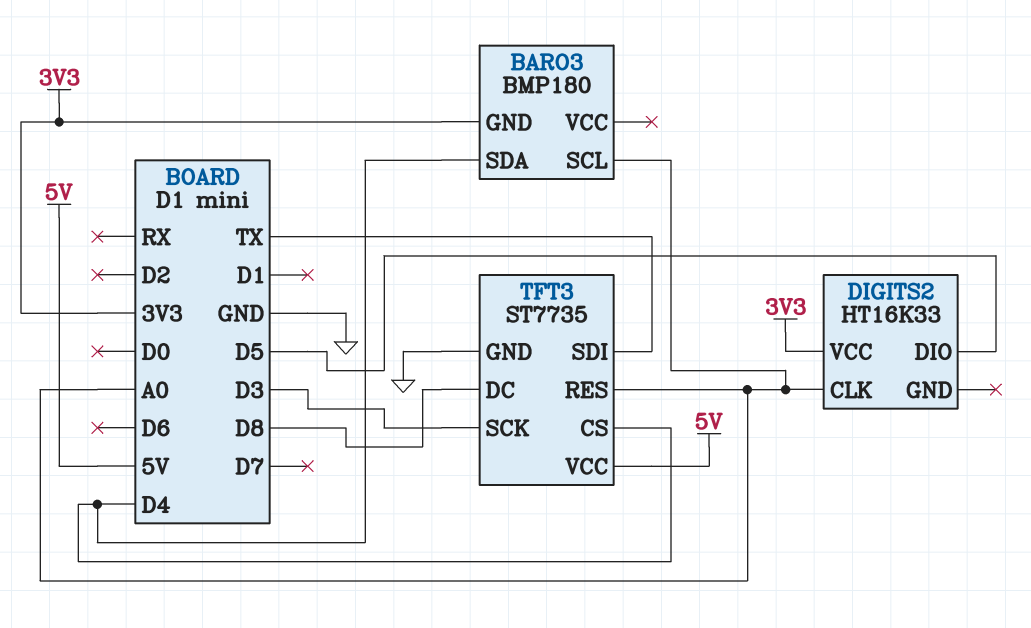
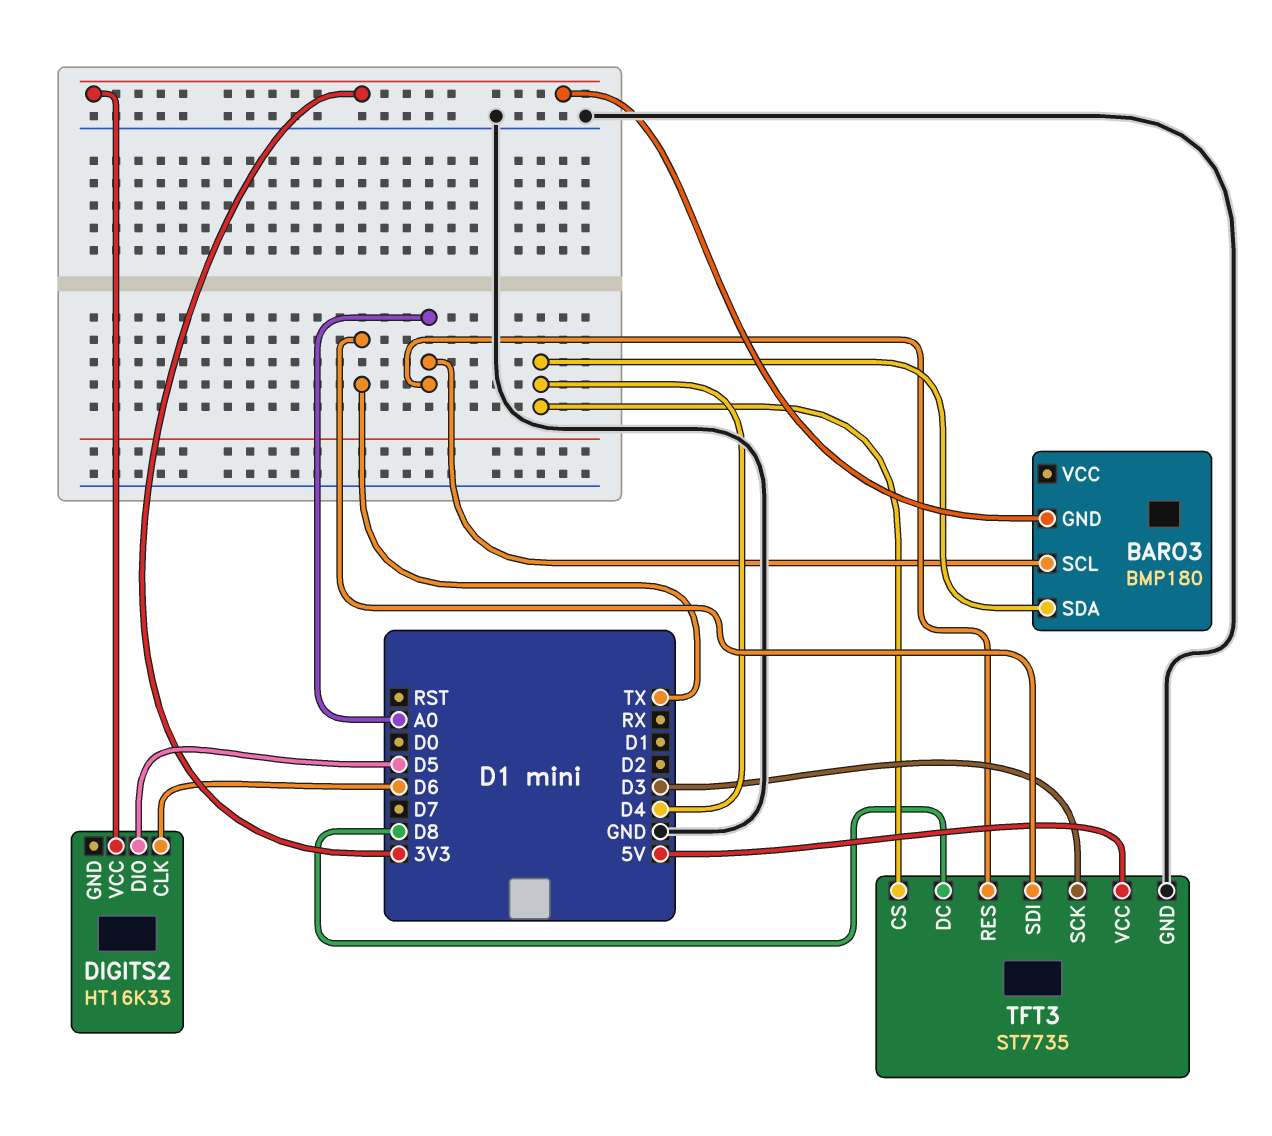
DIGITS2 pin CLK: A0 -> D6

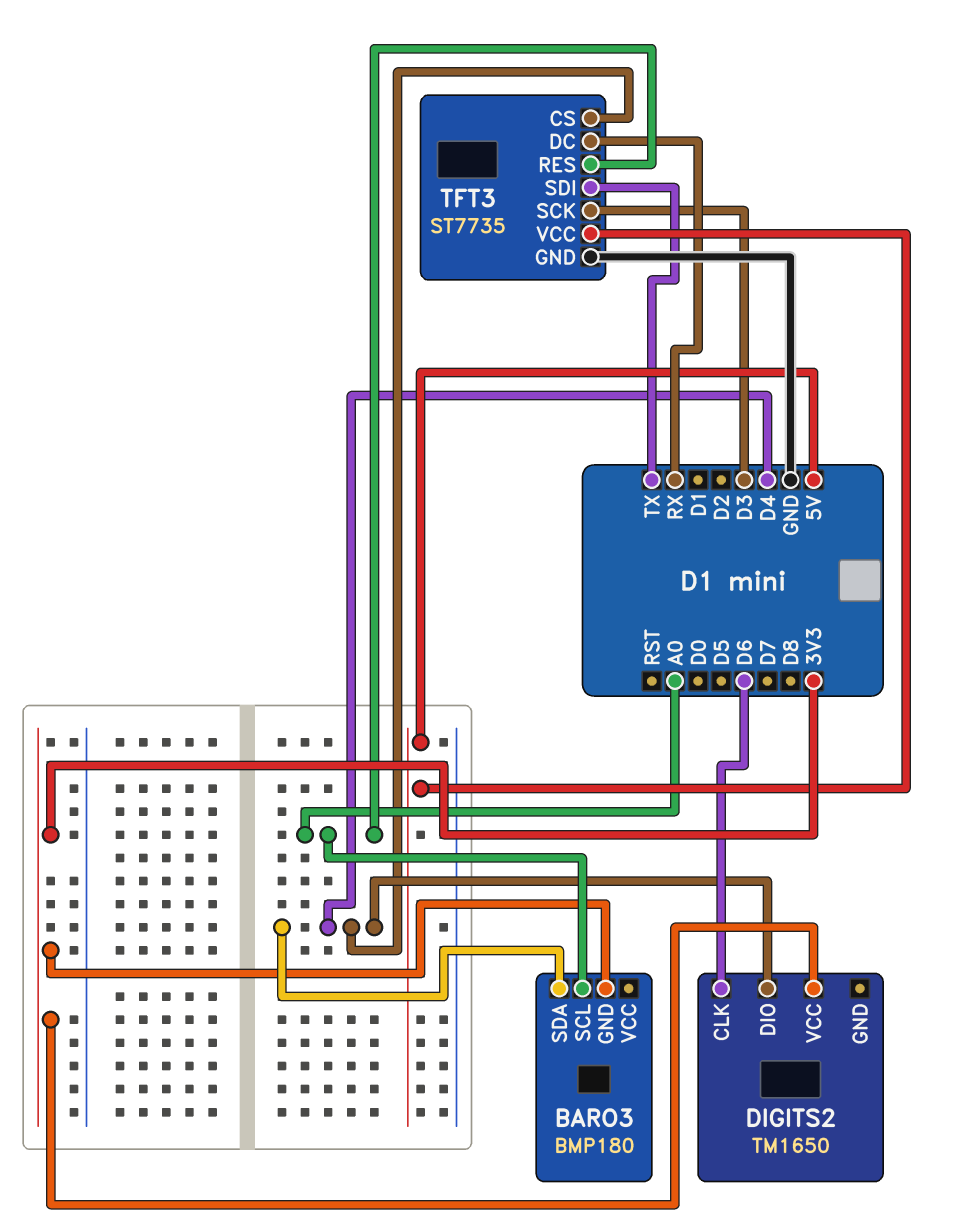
DIGITS2: HT16K33 -> TM1650
DIGITS2 pin DIO: D5 -> D4
TFT3 pin DC: D8 -> RX

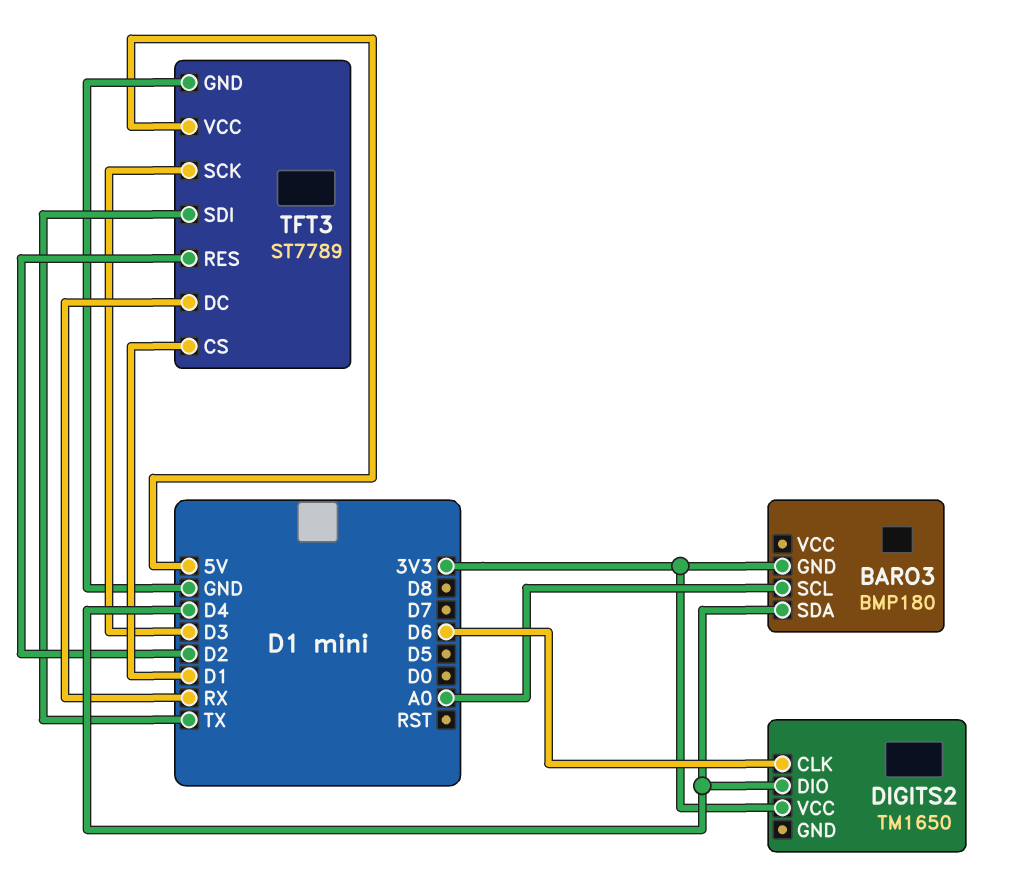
TFT3: ST7735 -> ST7789
TFT3 pin CS: D4 -> D1
TFT3 pin RES: A0 -> D2

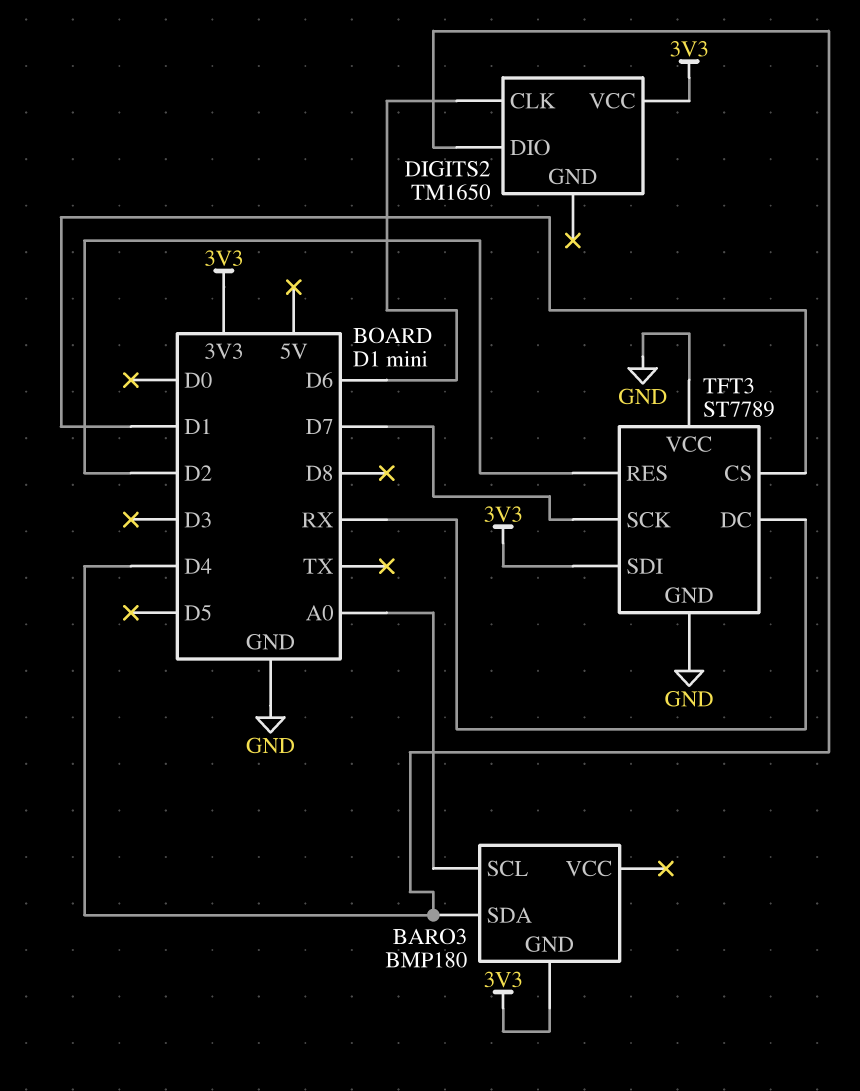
TFT3 pin SCK: D3 -> D7
TFT3 pin SDI: TX -> 3V3
TFT3 pin VCC: 5V -> GND

